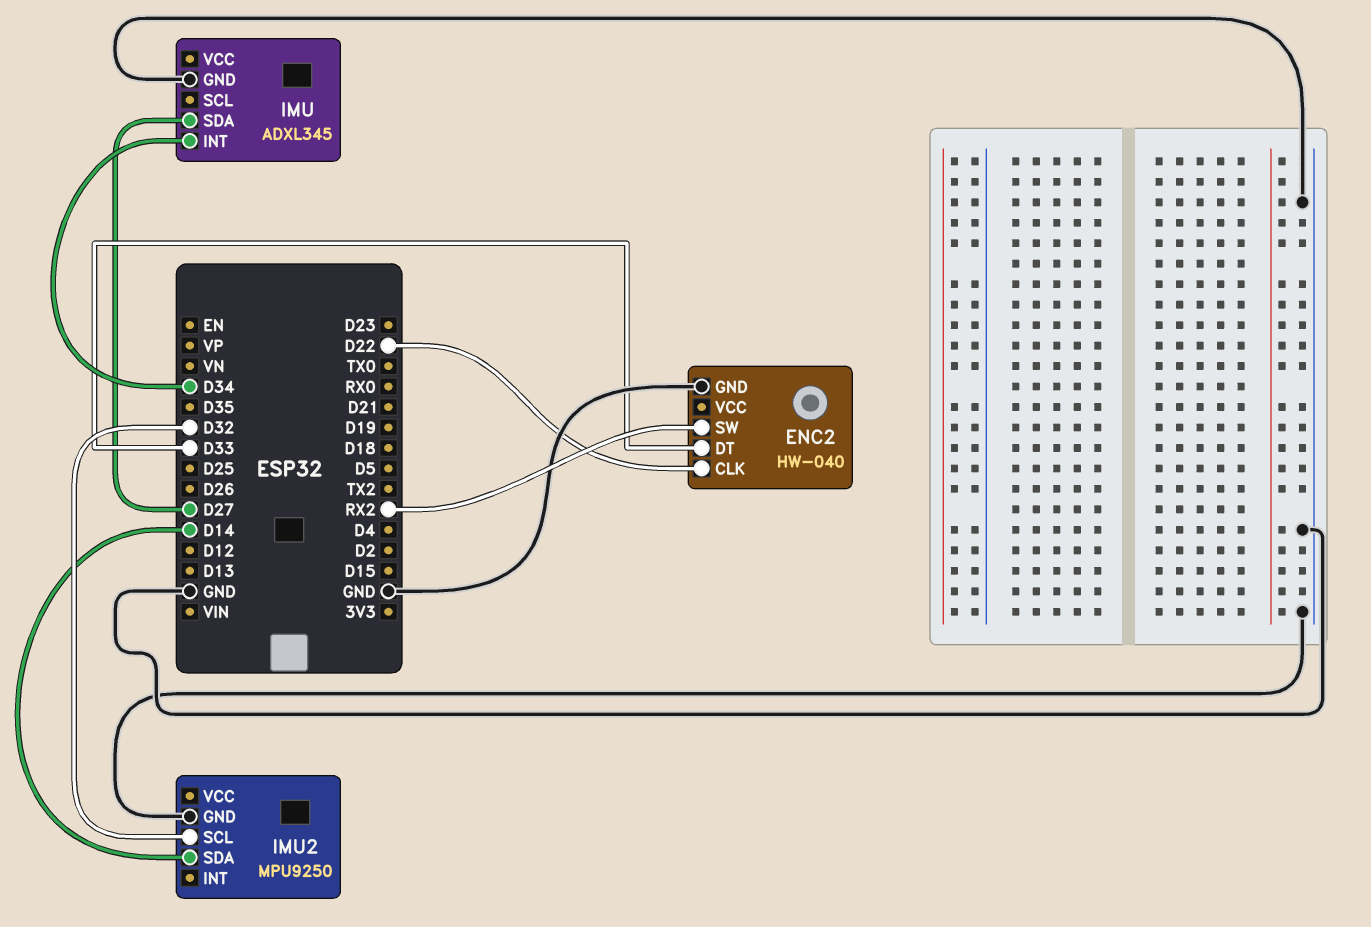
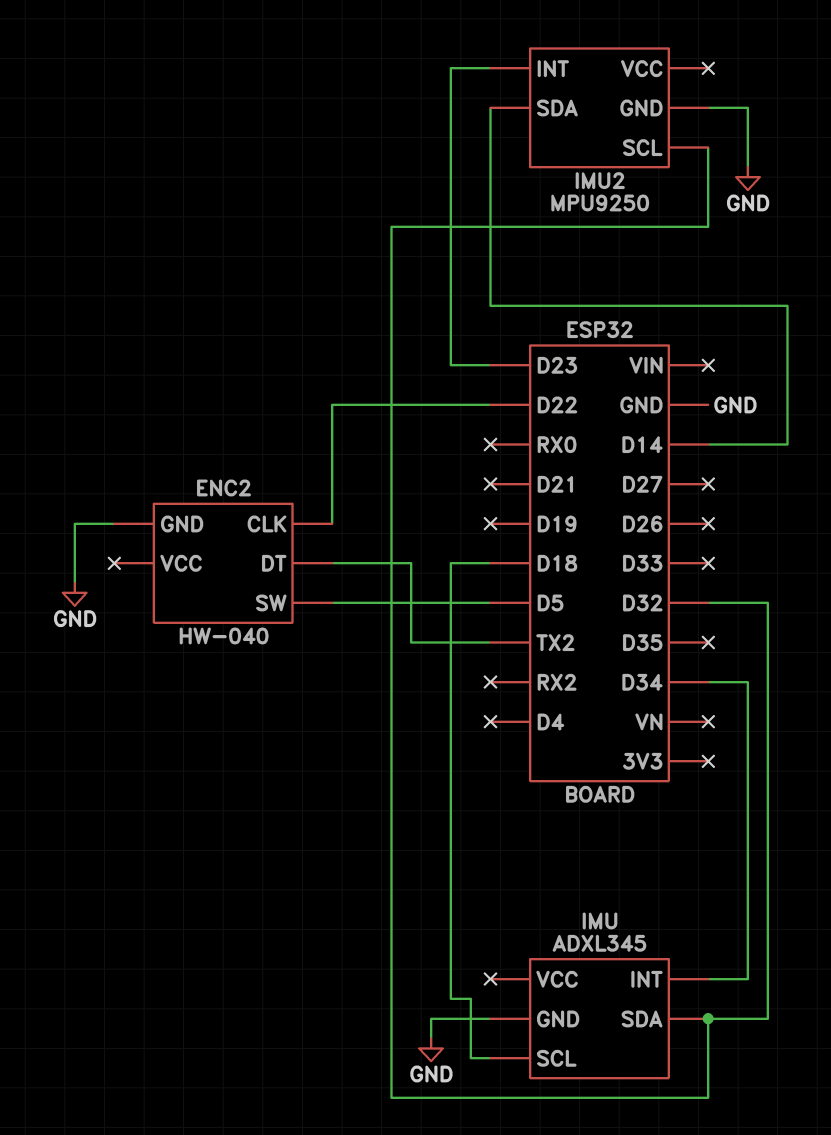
ENC2 pin DT: D33 -> TX2
ENC2 pin SW: RX2 -> D5
IMU pin SCL: none -> D18
IMU pin SDA: D27 -> D32
IMU2 pin INT: none -> D23

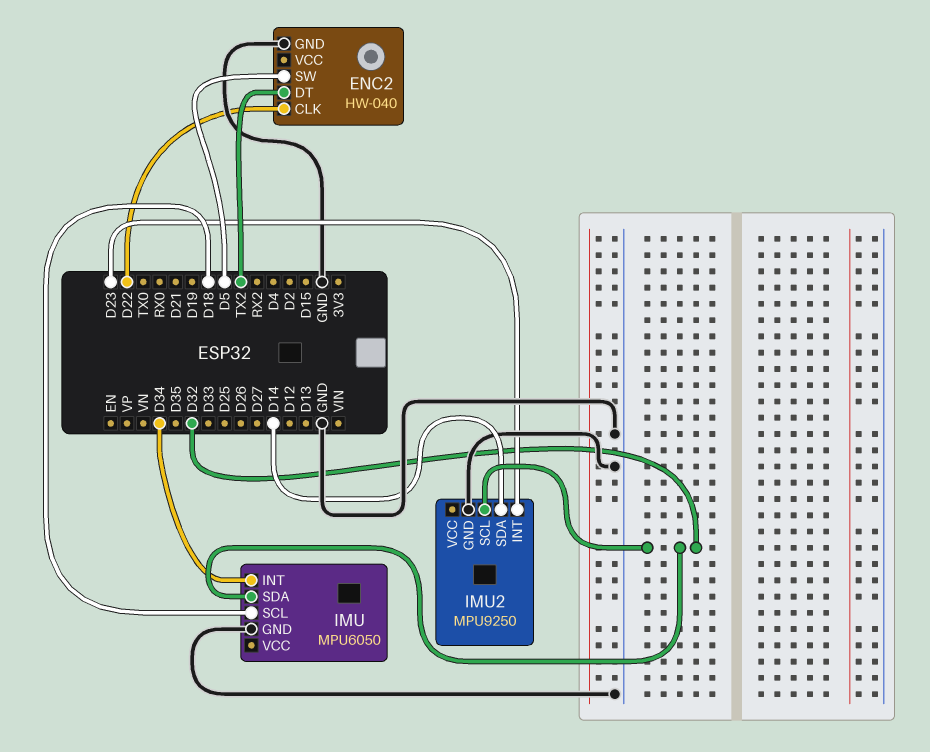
IMU: ADXL345 -> MPU6050

